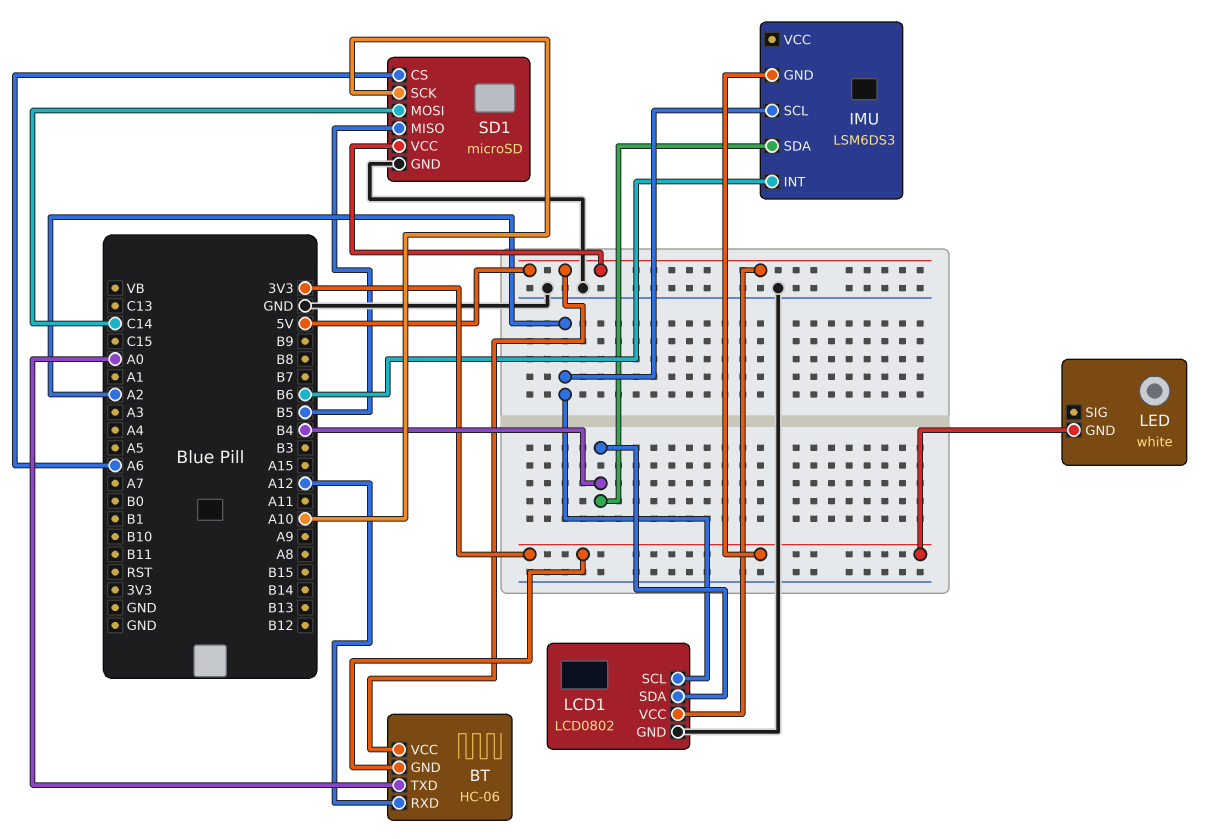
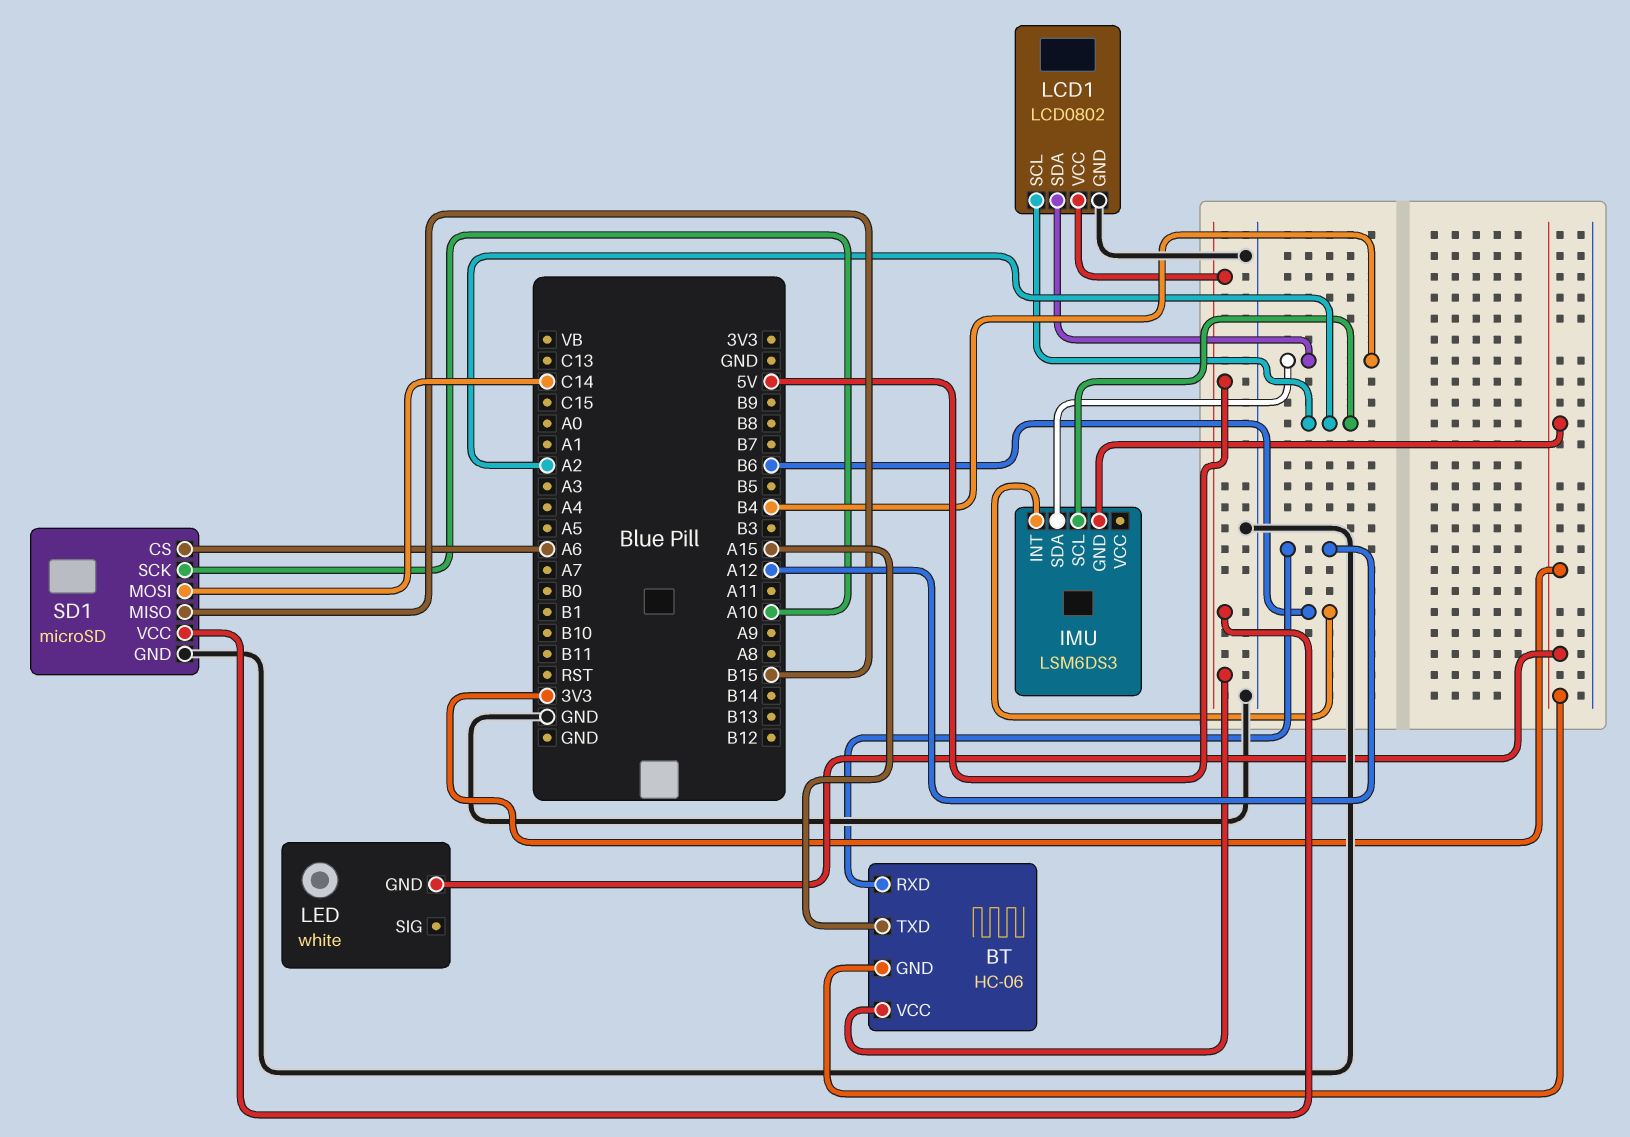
BT pin TXD: A0 -> A15
SD1 pin MISO: B5 -> B15

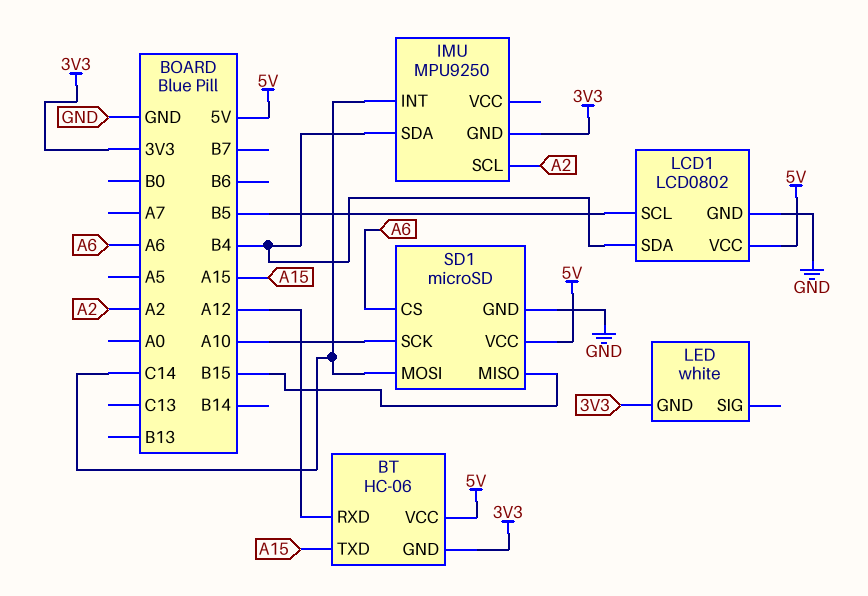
IMU: LSM6DS3 -> MPU9250
IMU pin INT: B6 -> C14
LCD1 pin SCL: A2 -> B5

